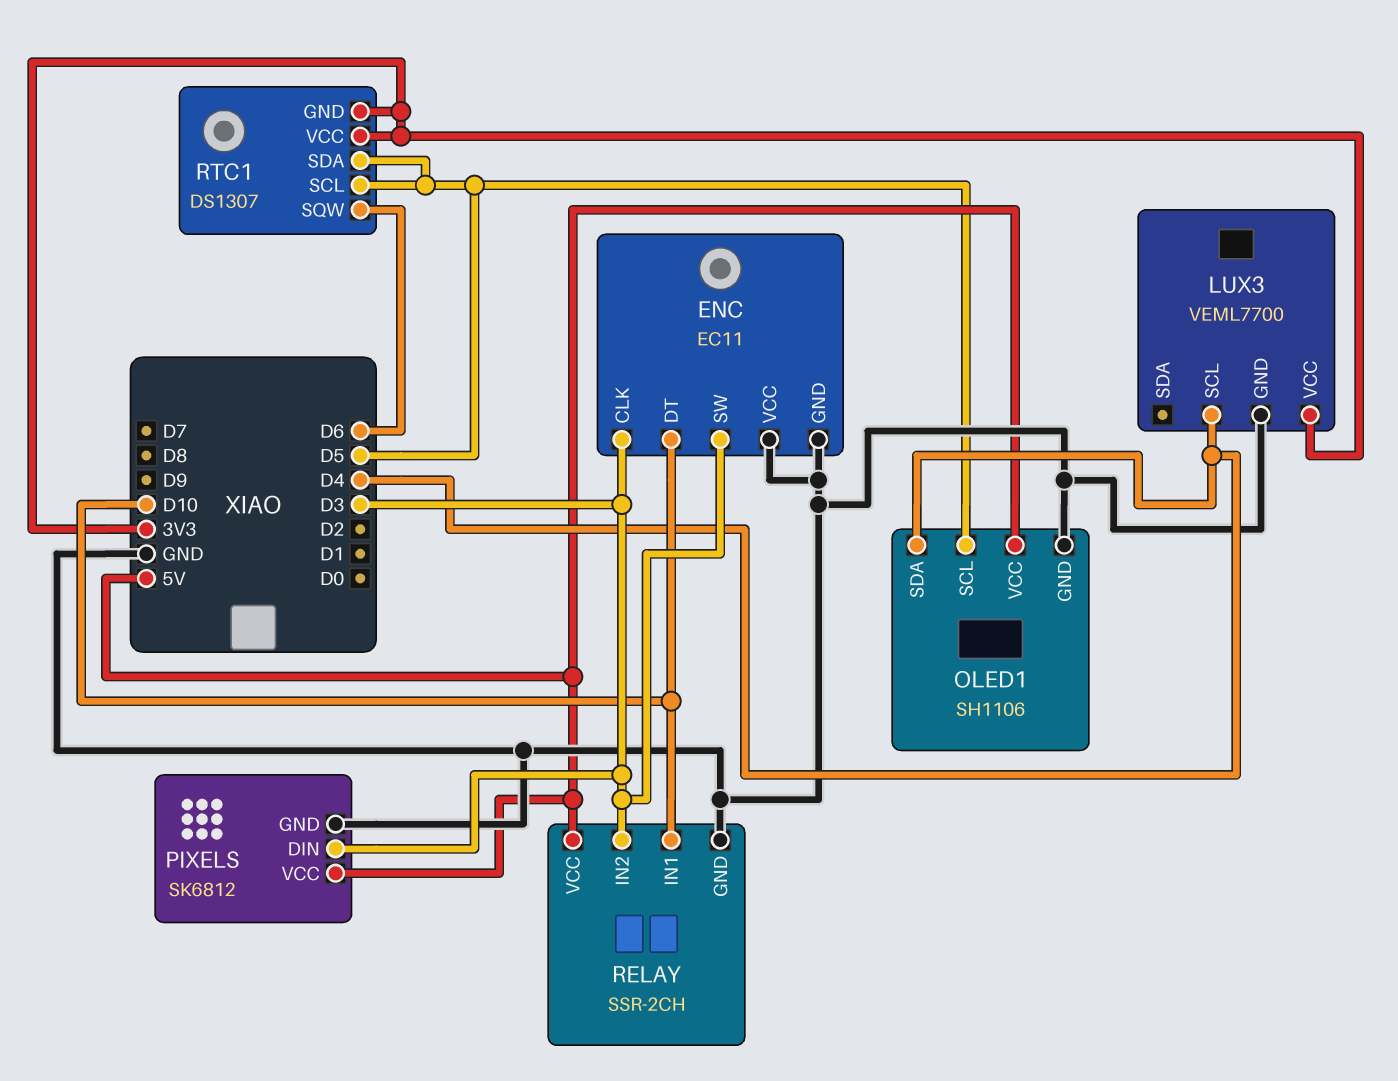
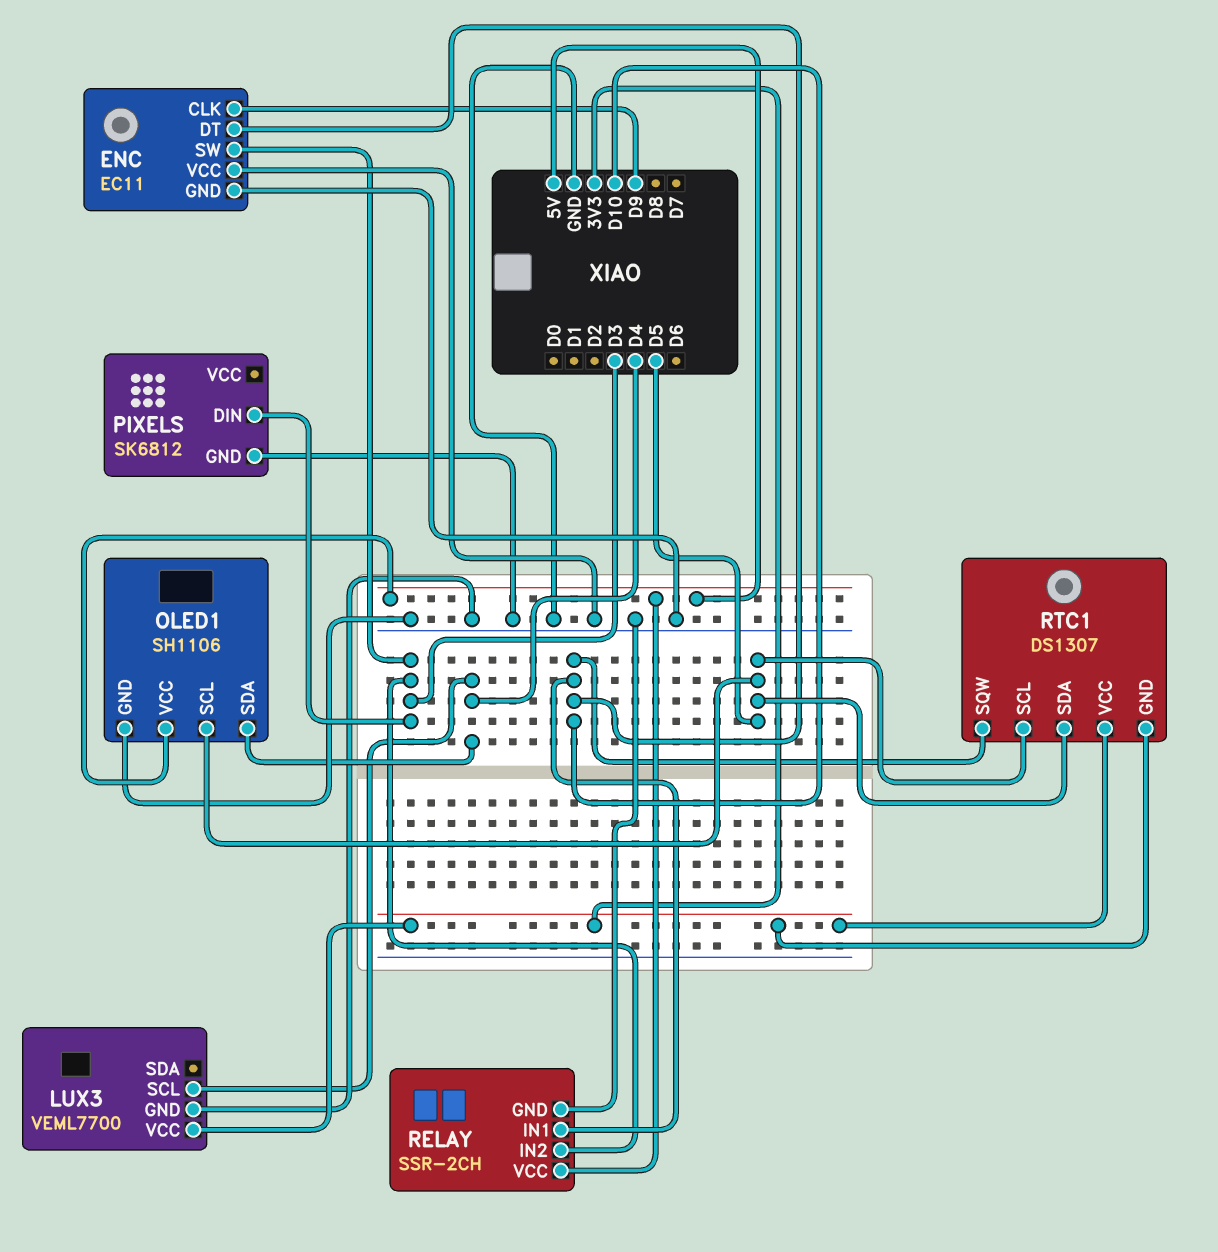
ENC pin CLK: D3 -> D9
PIXELS pin VCC: 5V -> none
RTC1 pin SQW: D6 -> D10

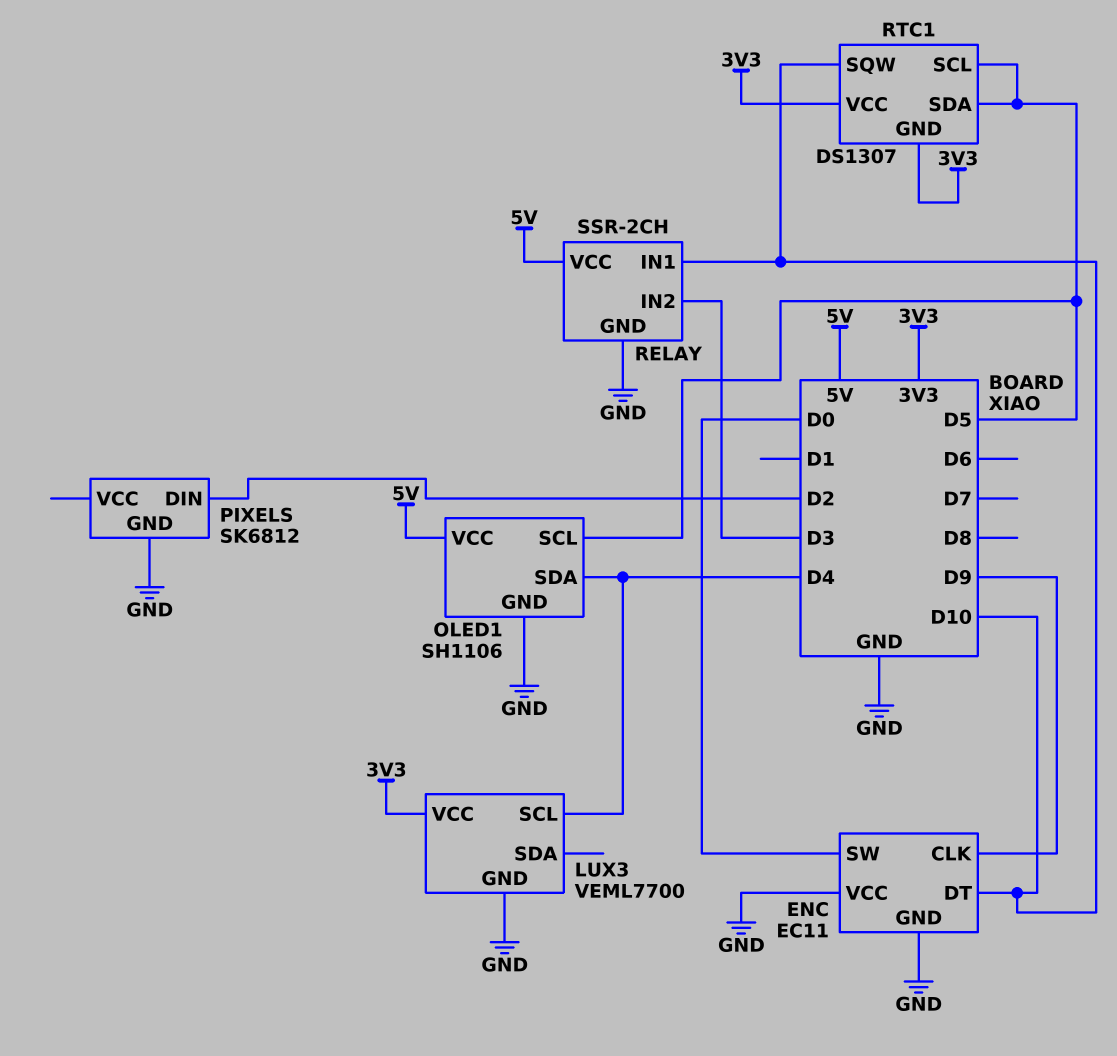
ENC pin SW: D3 -> D0
PIXELS pin DIN: D3 -> D2

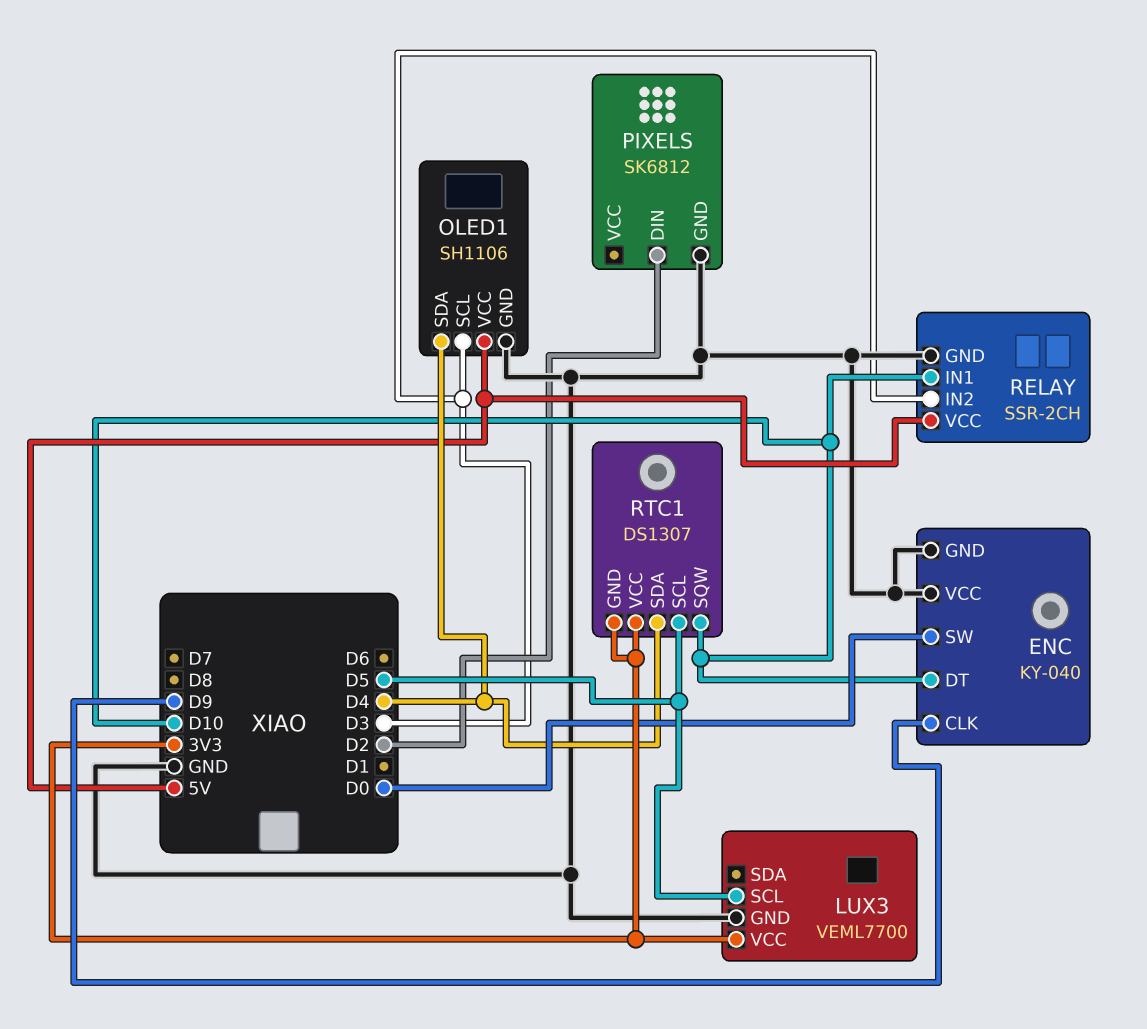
ENC: EC11 -> KY-040
LUX3 pin SCL: D4 -> D5
OLED1 pin SCL: D5 -> D3
RTC1 pin SDA: D5 -> D4

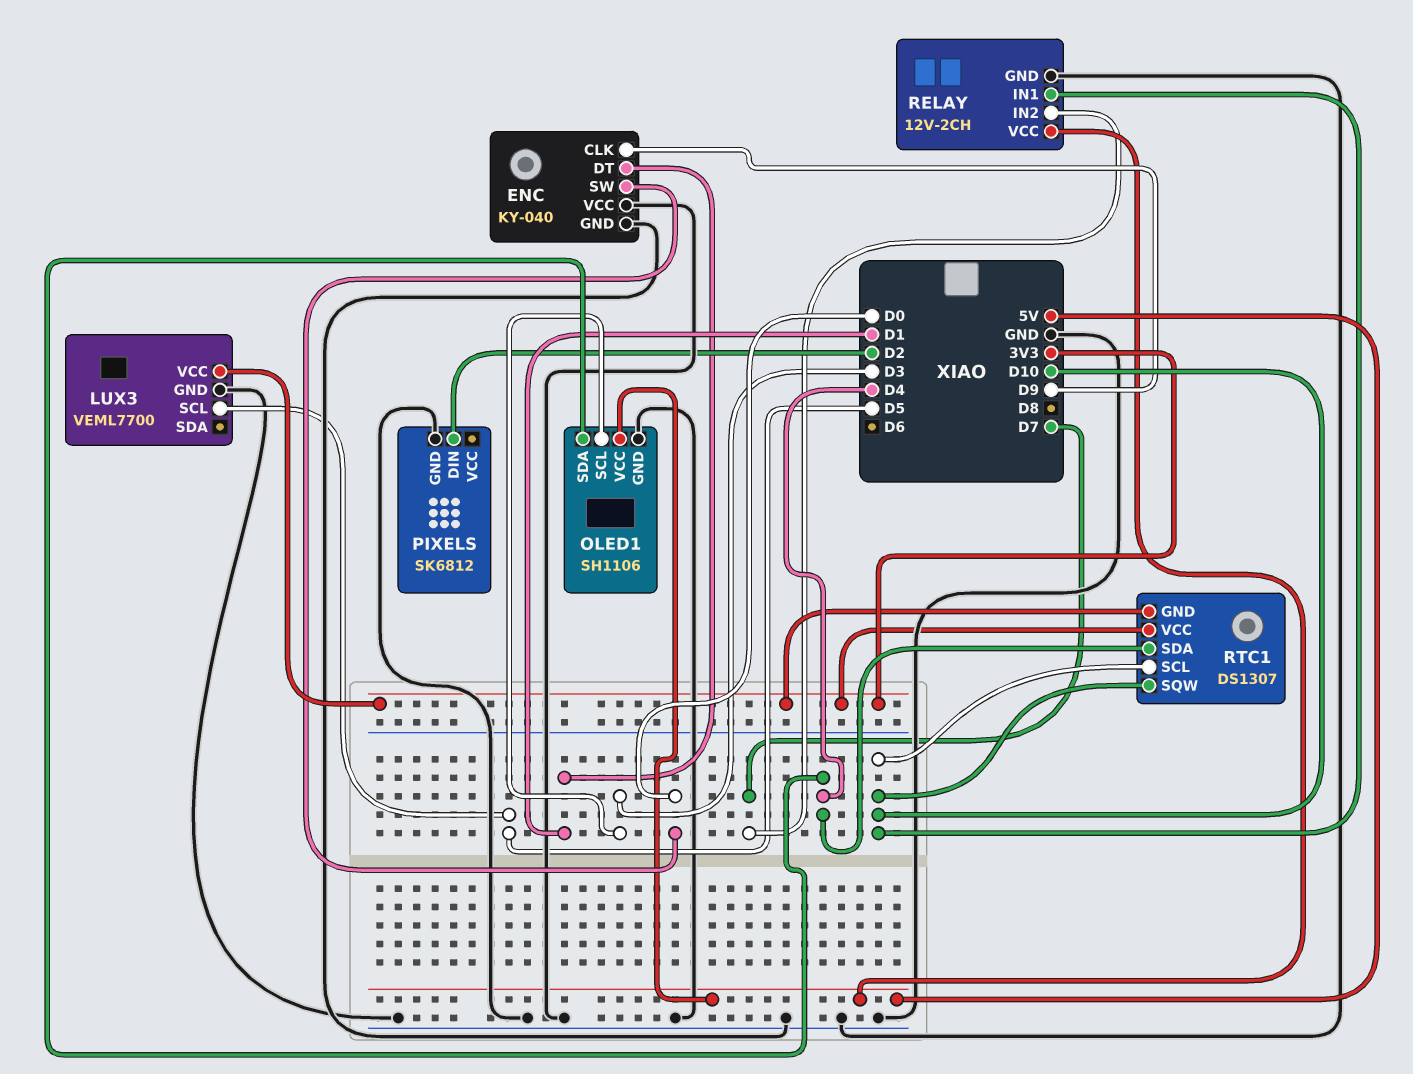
ENC pin DT: D10 -> D1
RELAY: SSR-2CH -> 12V-2CH
RELAY pin IN2: D3 -> D7
RTC1 pin SCL: D5 -> D10

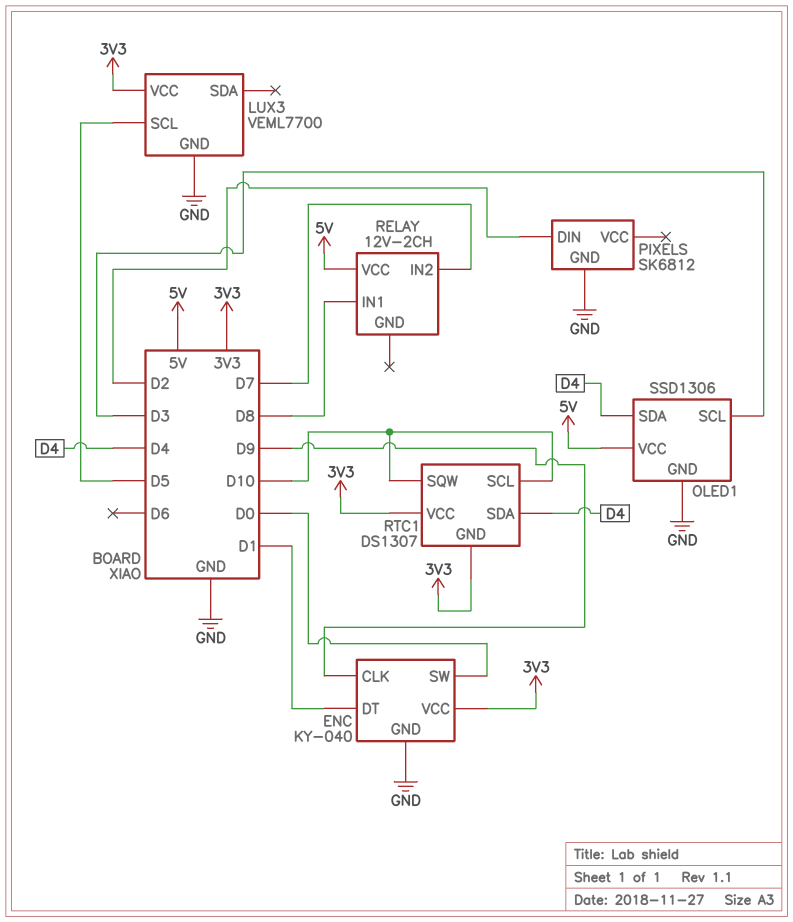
ENC pin VCC: GND -> 3V3
OLED1: SH1106 -> SSD1306
RELAY pin GND: GND -> none
RELAY pin IN1: D10 -> D8

